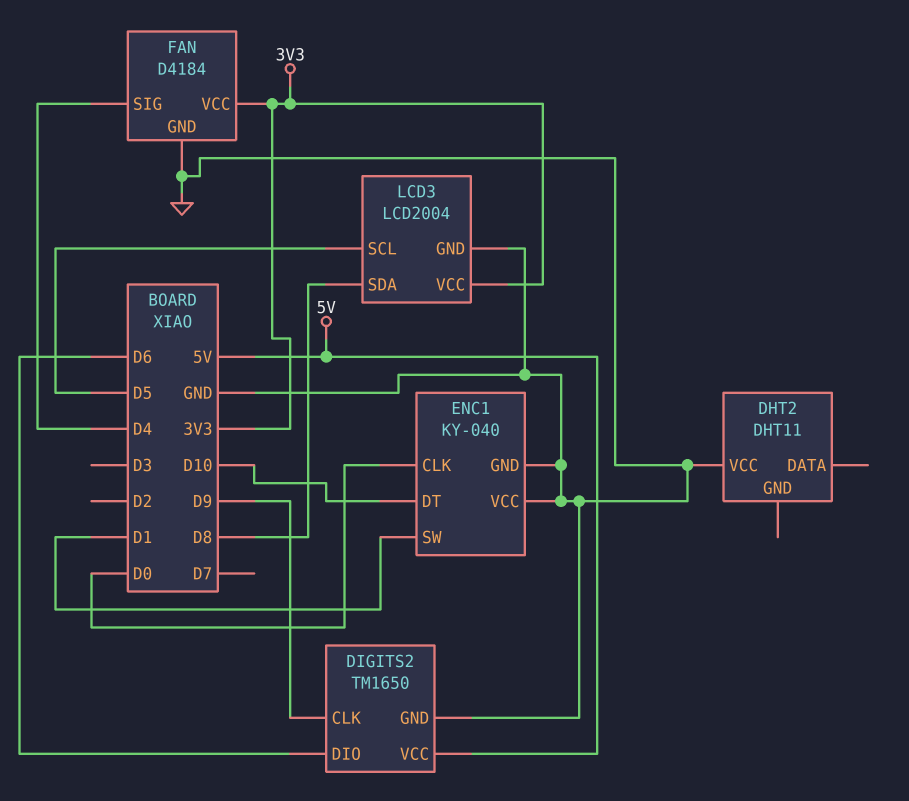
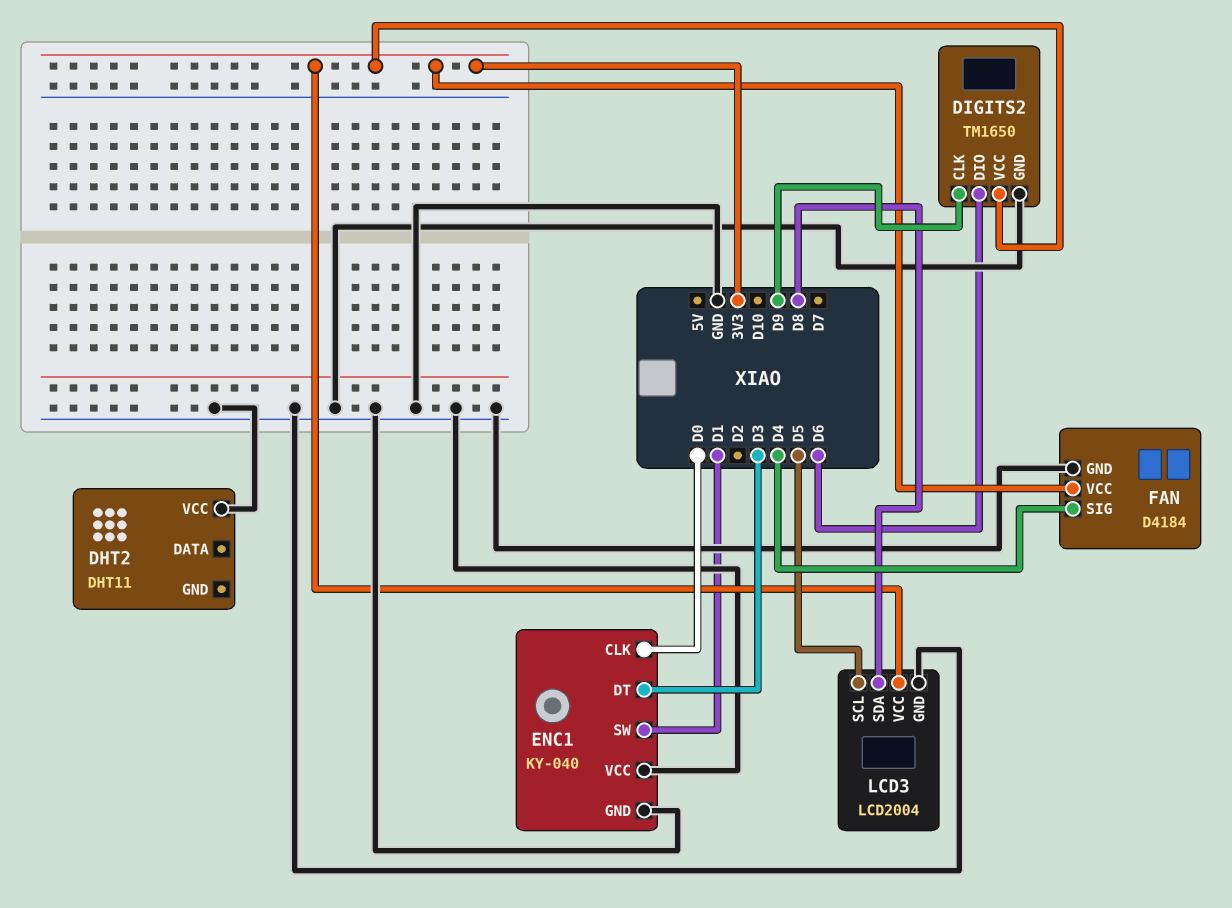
DIGITS2 pin VCC: 5V -> 3V3
ENC1 pin DT: D10 -> D3

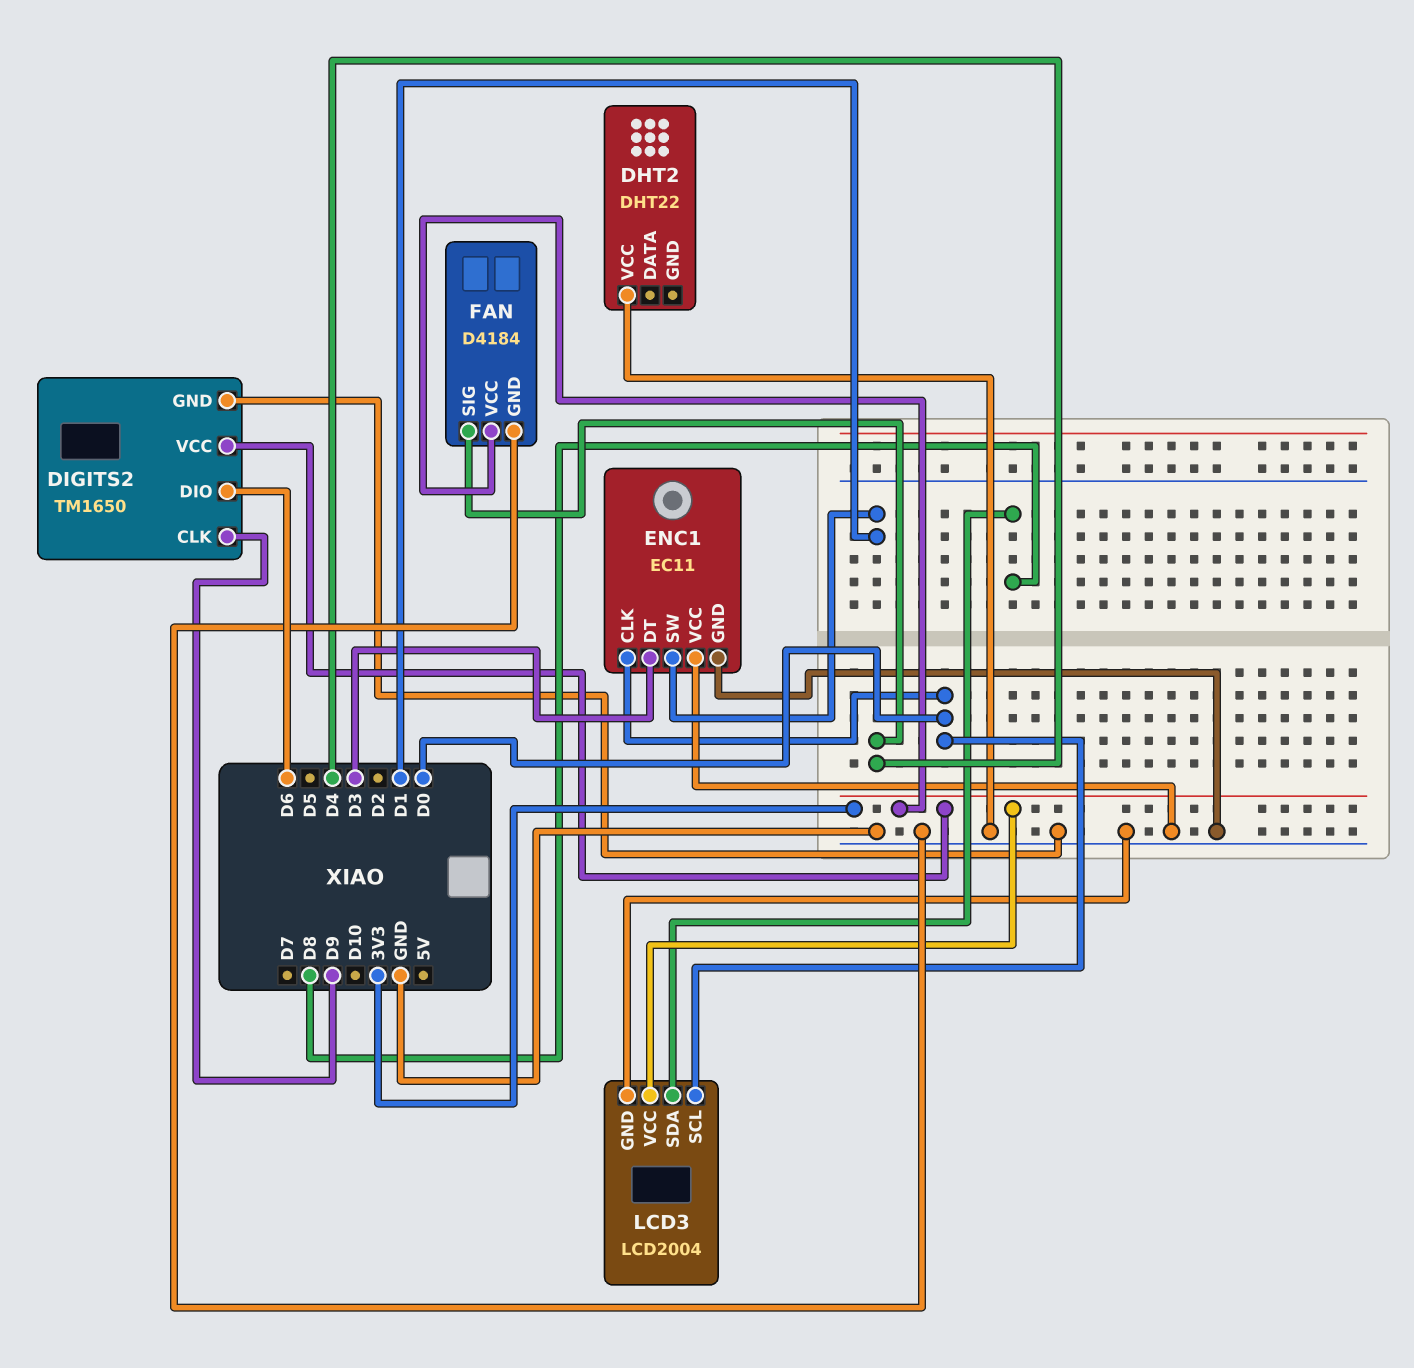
DHT2: DHT11 -> DHT22
ENC1: KY-040 -> EC11
LCD3 pin SCL: D5 -> D0

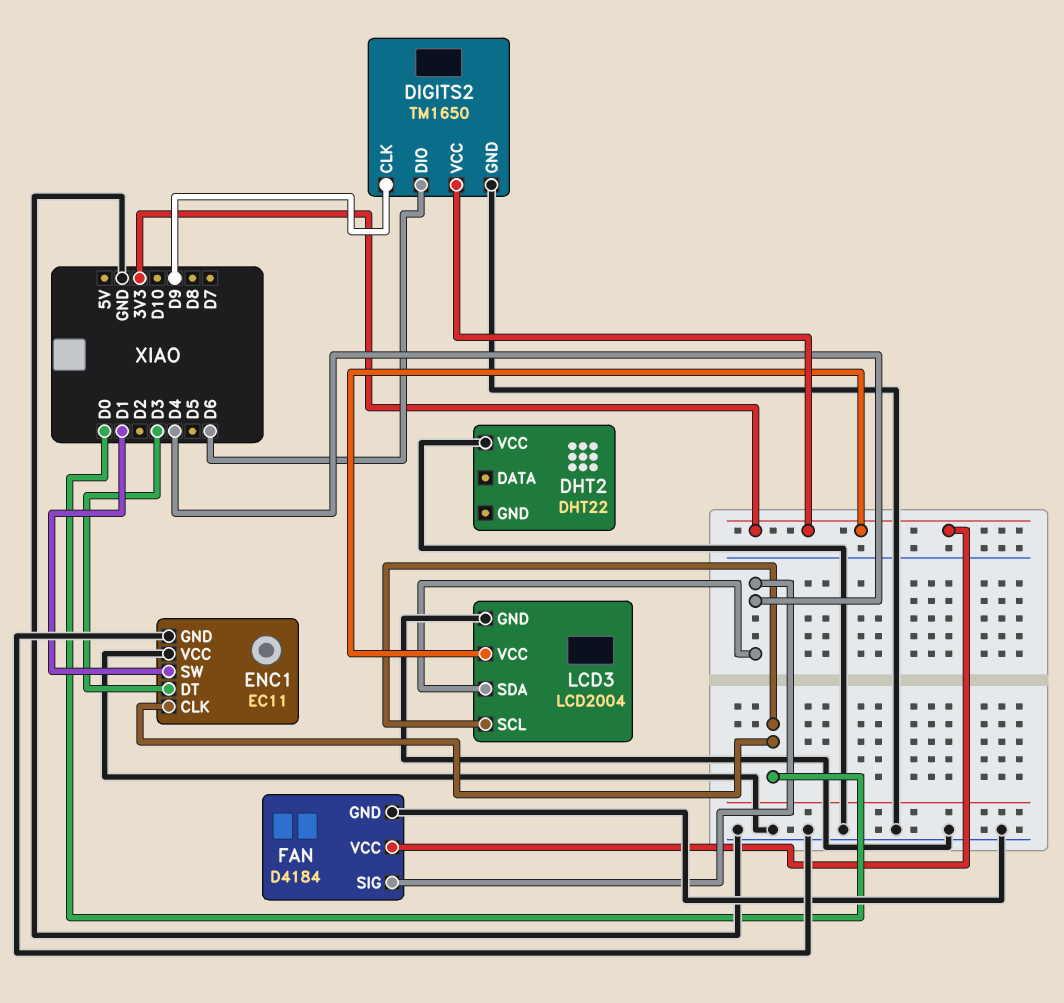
LCD3 pin SDA: D8 -> D4

